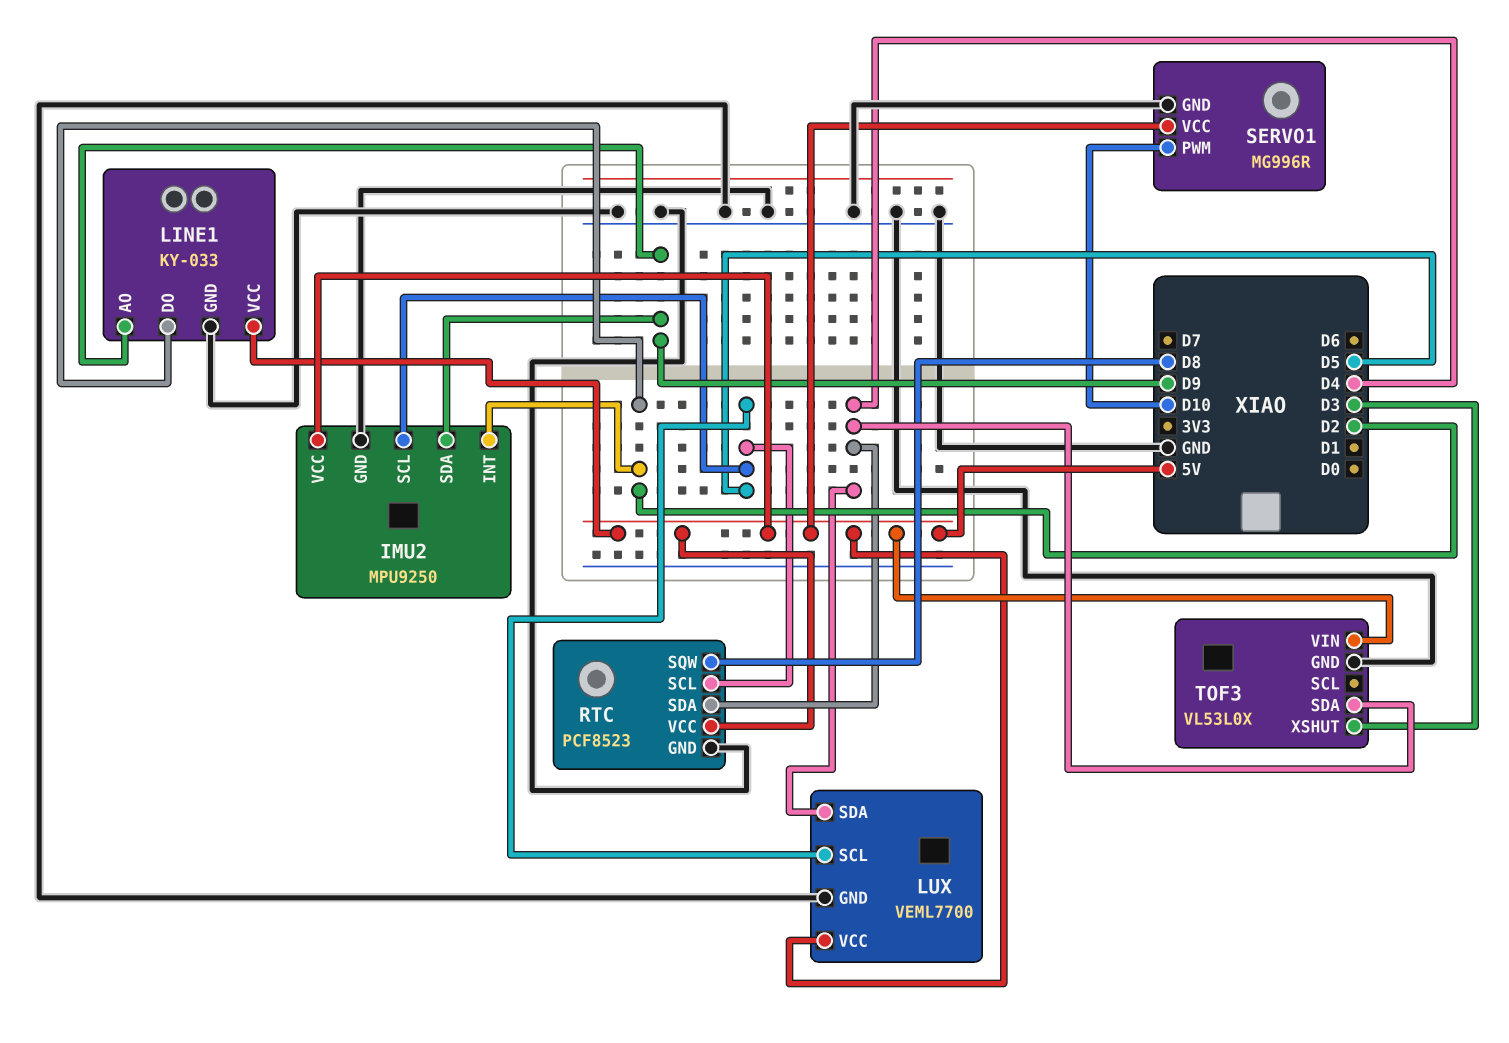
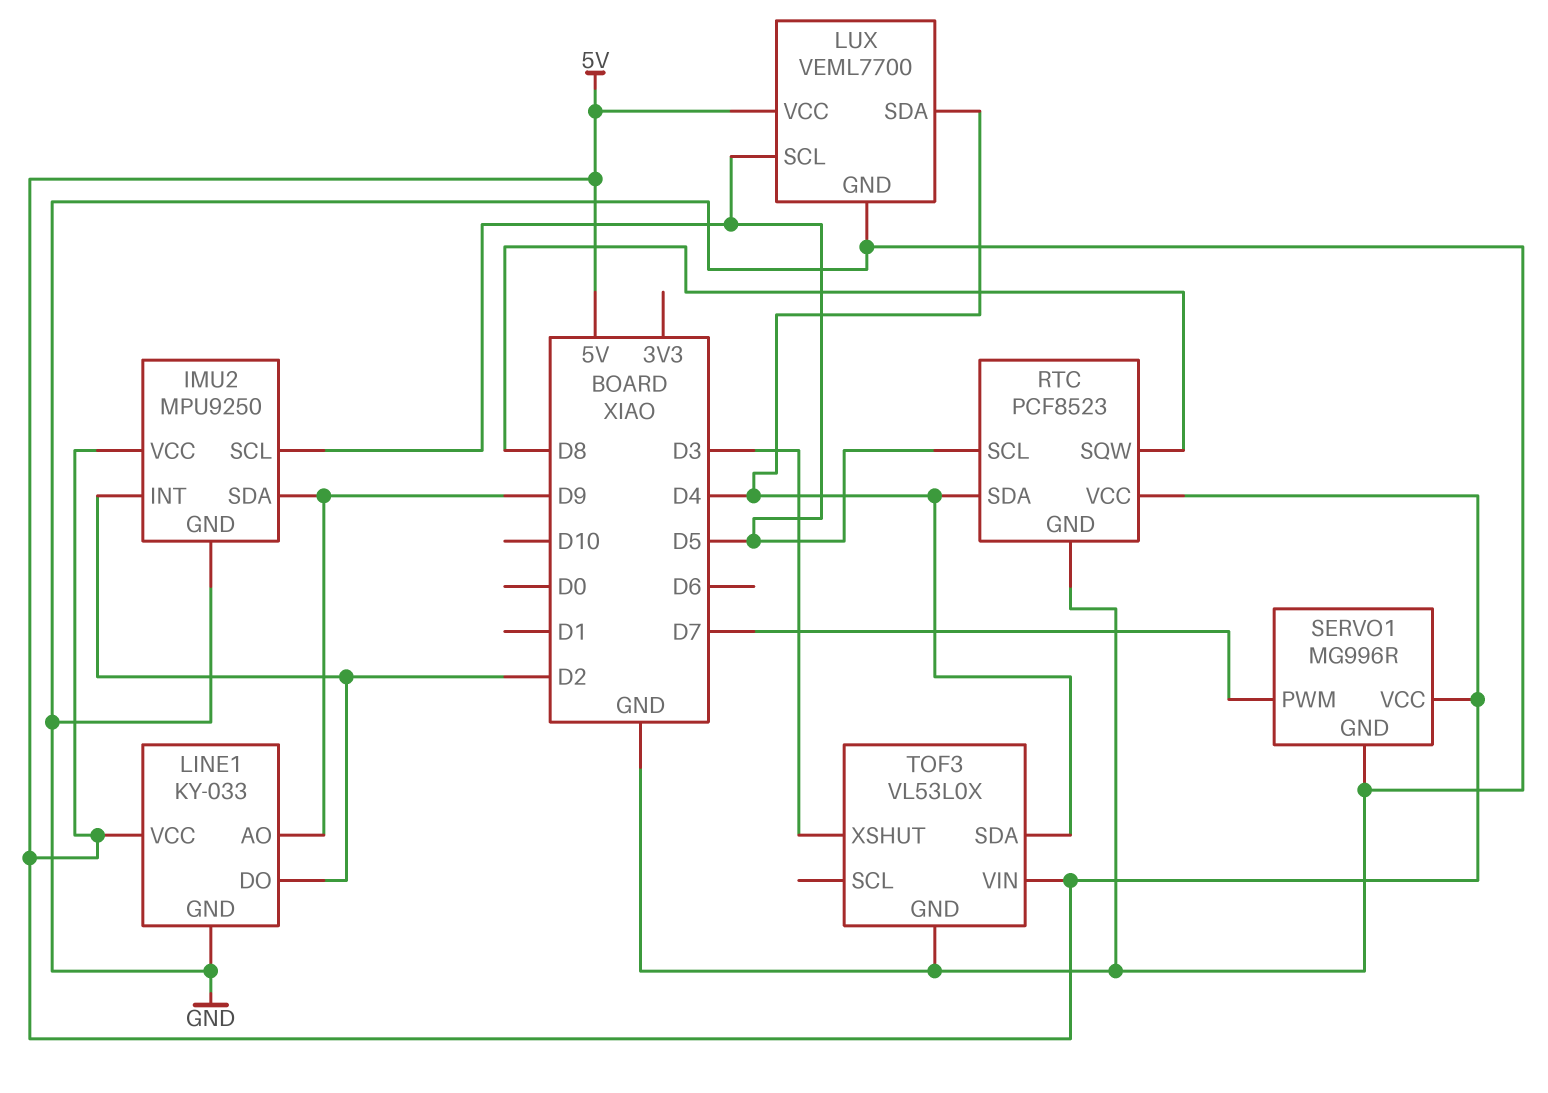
SERVO1 pin PWM: D10 -> D7

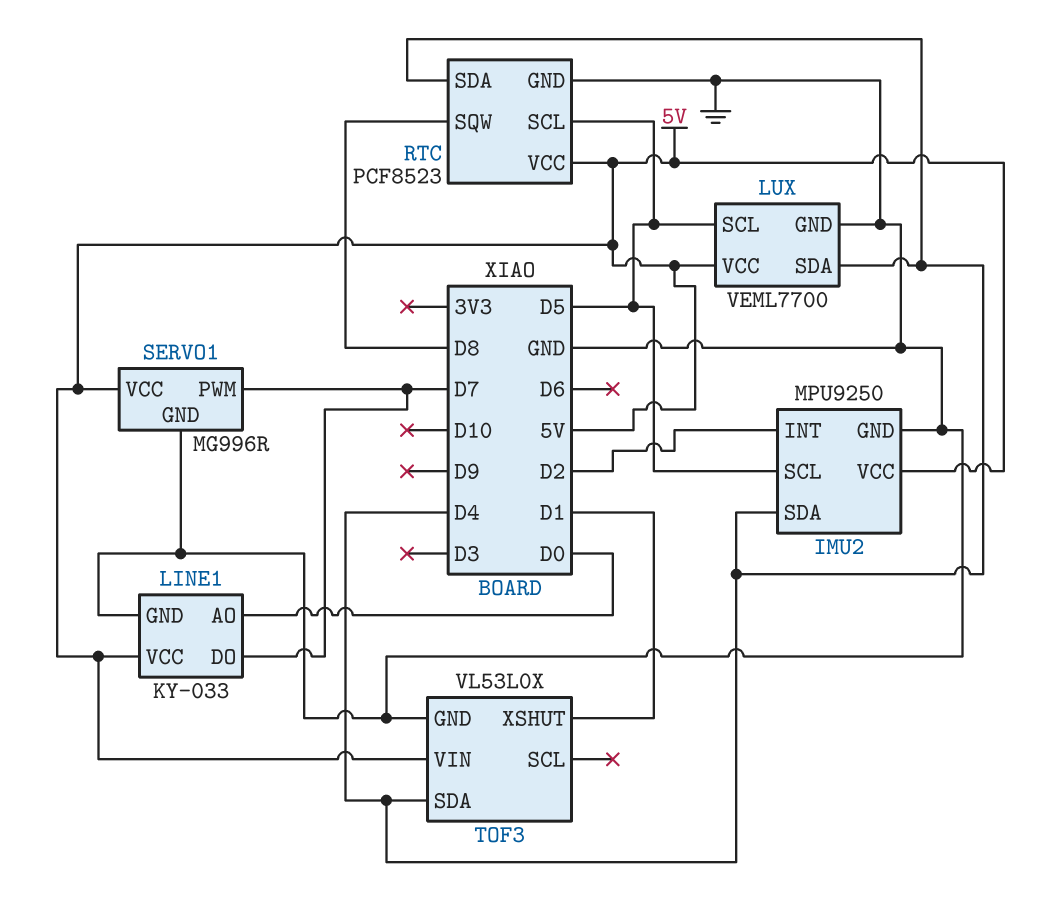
IMU2 pin SDA: D9 -> D4
LINE1 pin AO: D9 -> D0
LINE1 pin DO: D2 -> D7
TOF3 pin XSHUT: D3 -> D1

